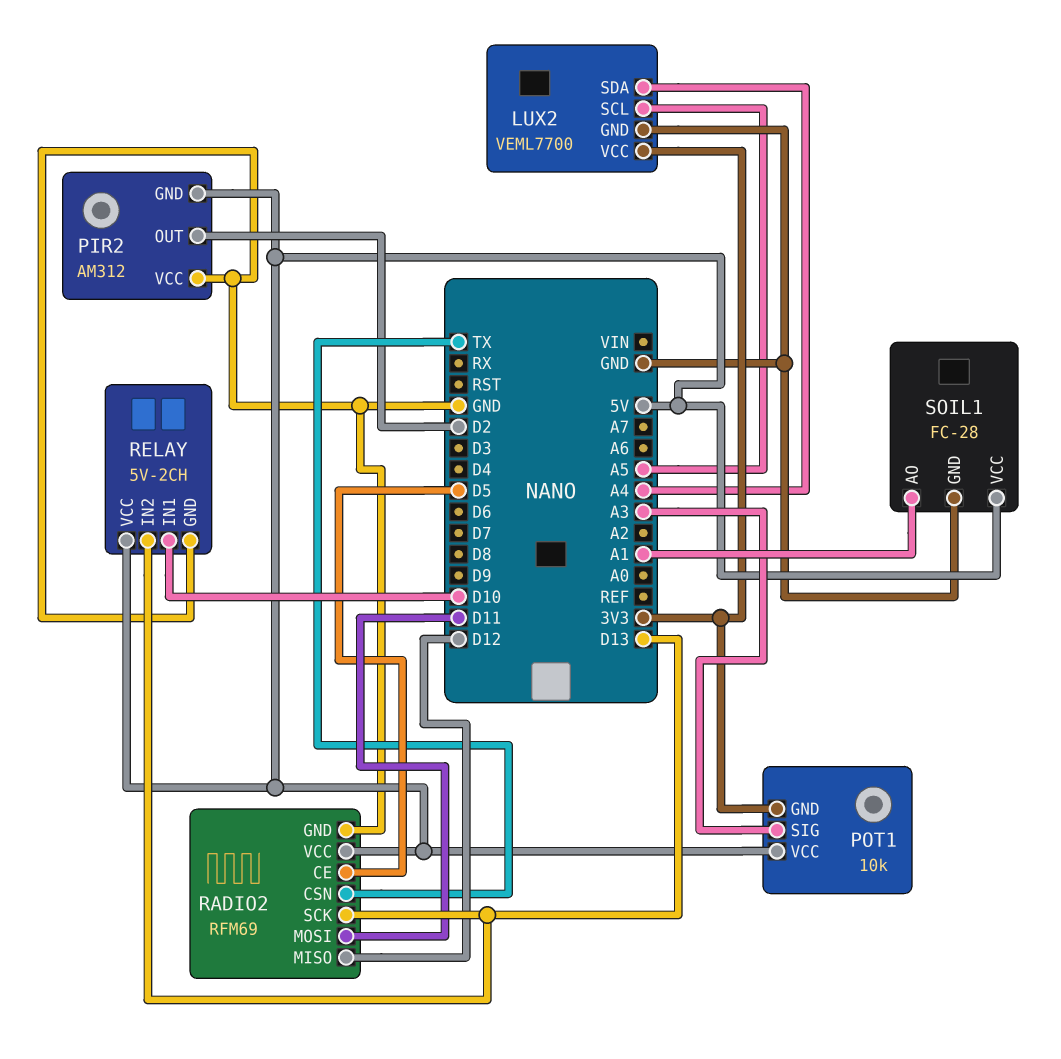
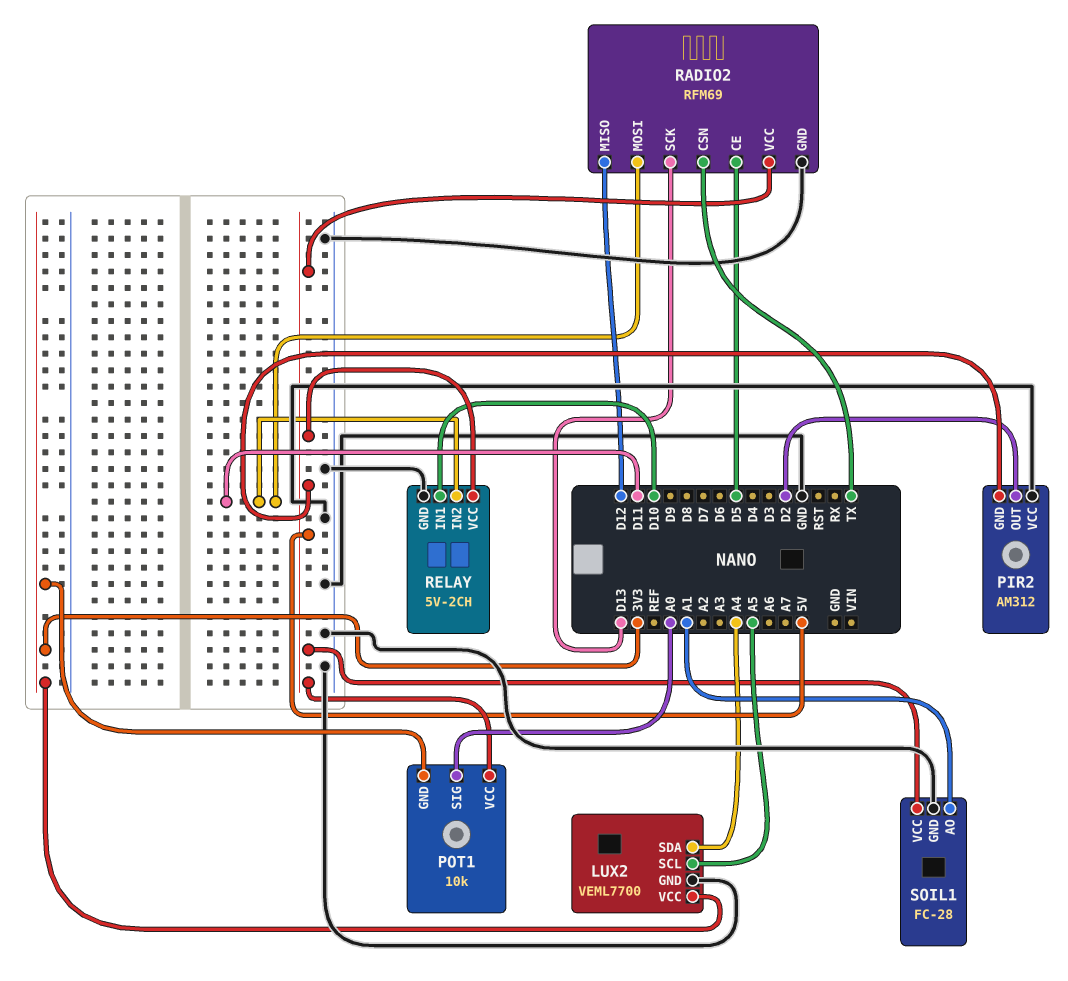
POT1 pin SIG: A3 -> A0
RELAY pin IN2: D13 -> D11

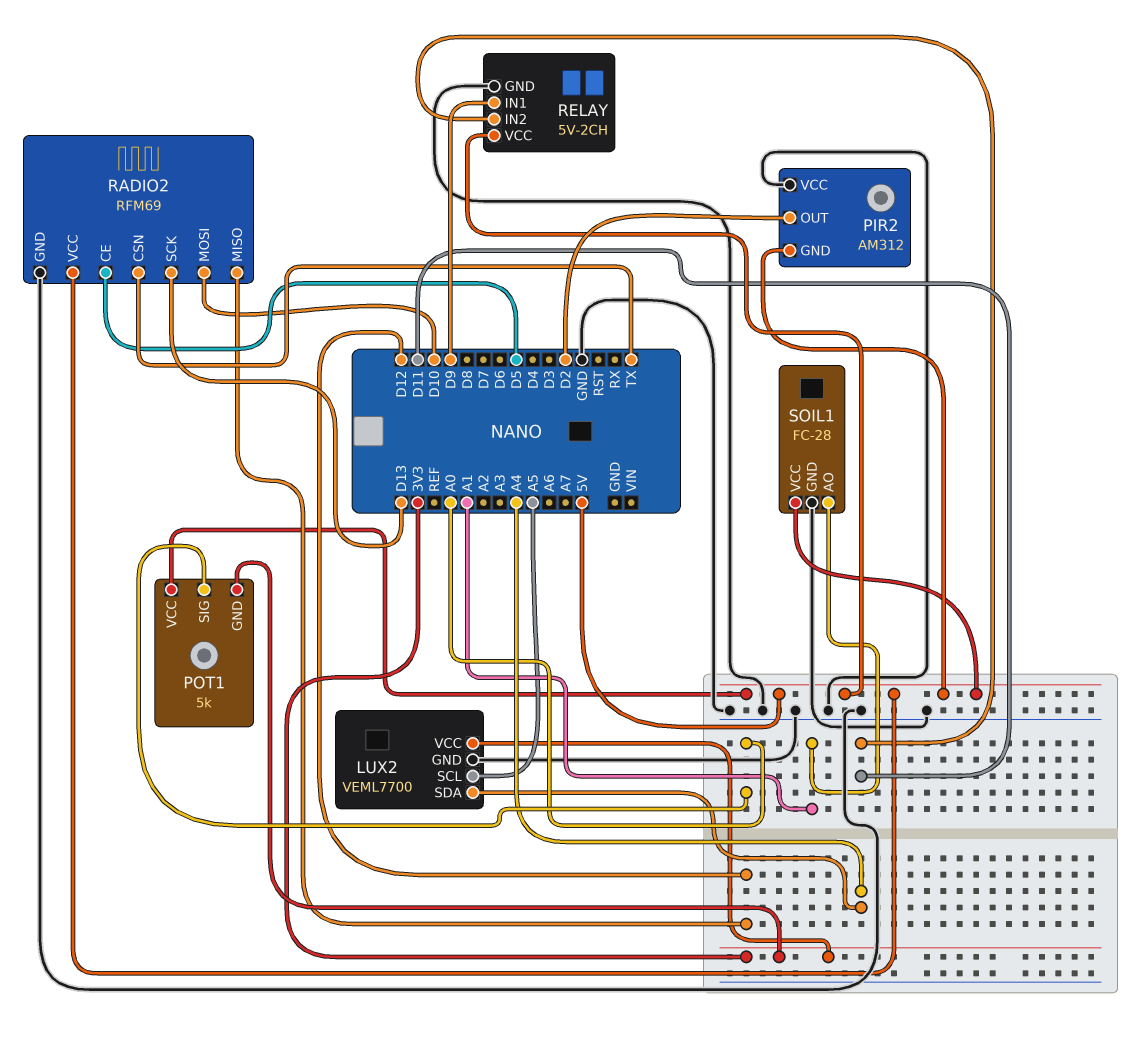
POT1: 10k -> 5k
RADIO2 pin MOSI: D11 -> D10
RELAY pin IN1: D10 -> D9

